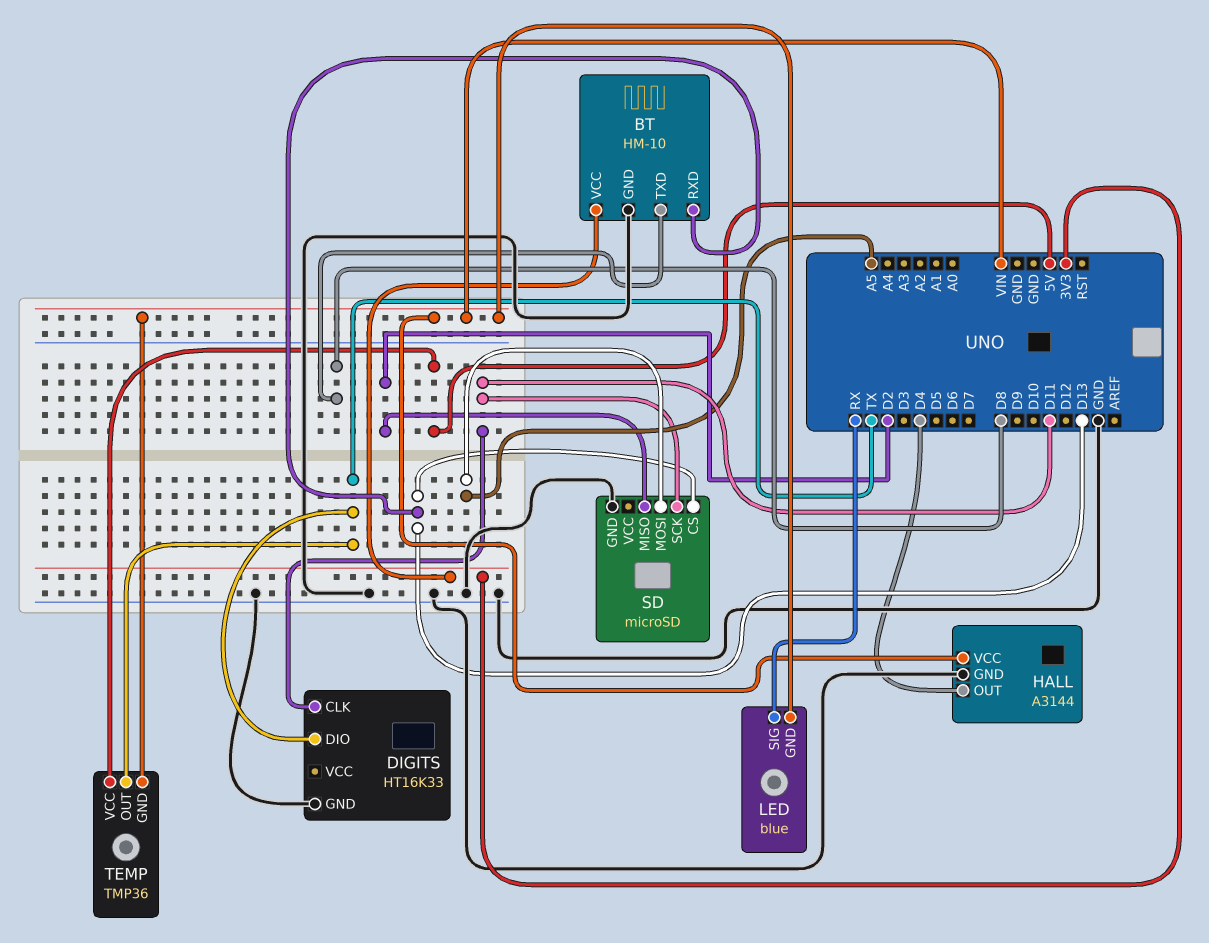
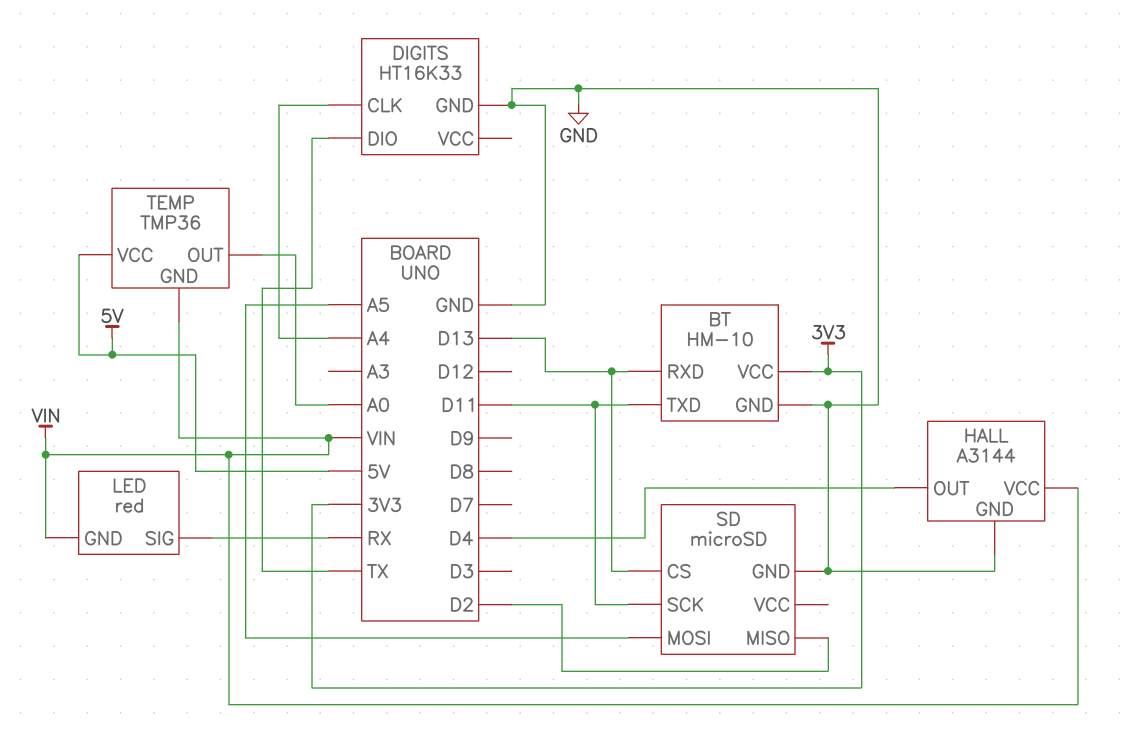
BT pin TXD: D8 -> D11
DIGITS pin CLK: D11 -> A4
LED: blue -> red
TEMP pin OUT: TX -> A0

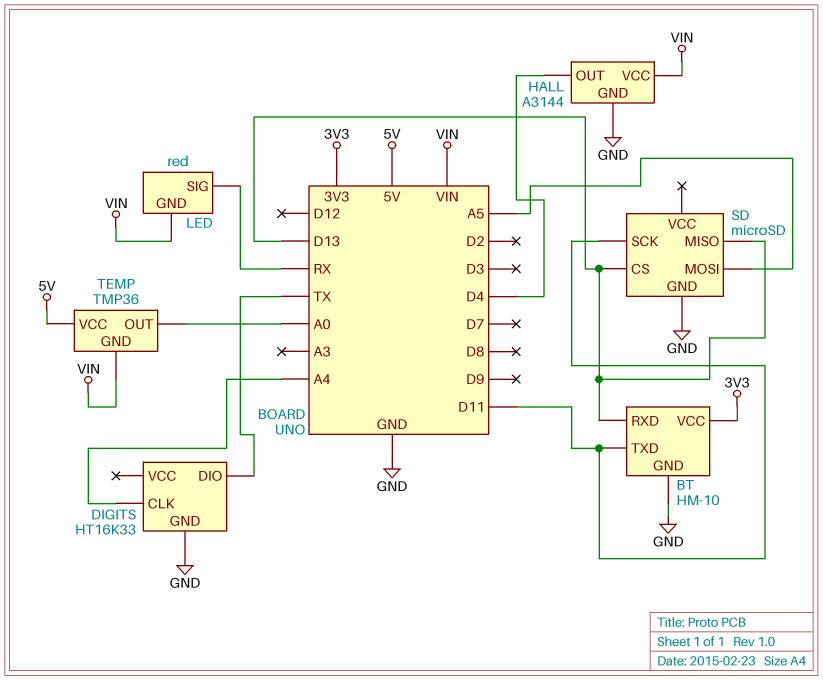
SD pin MISO: D2 -> D13

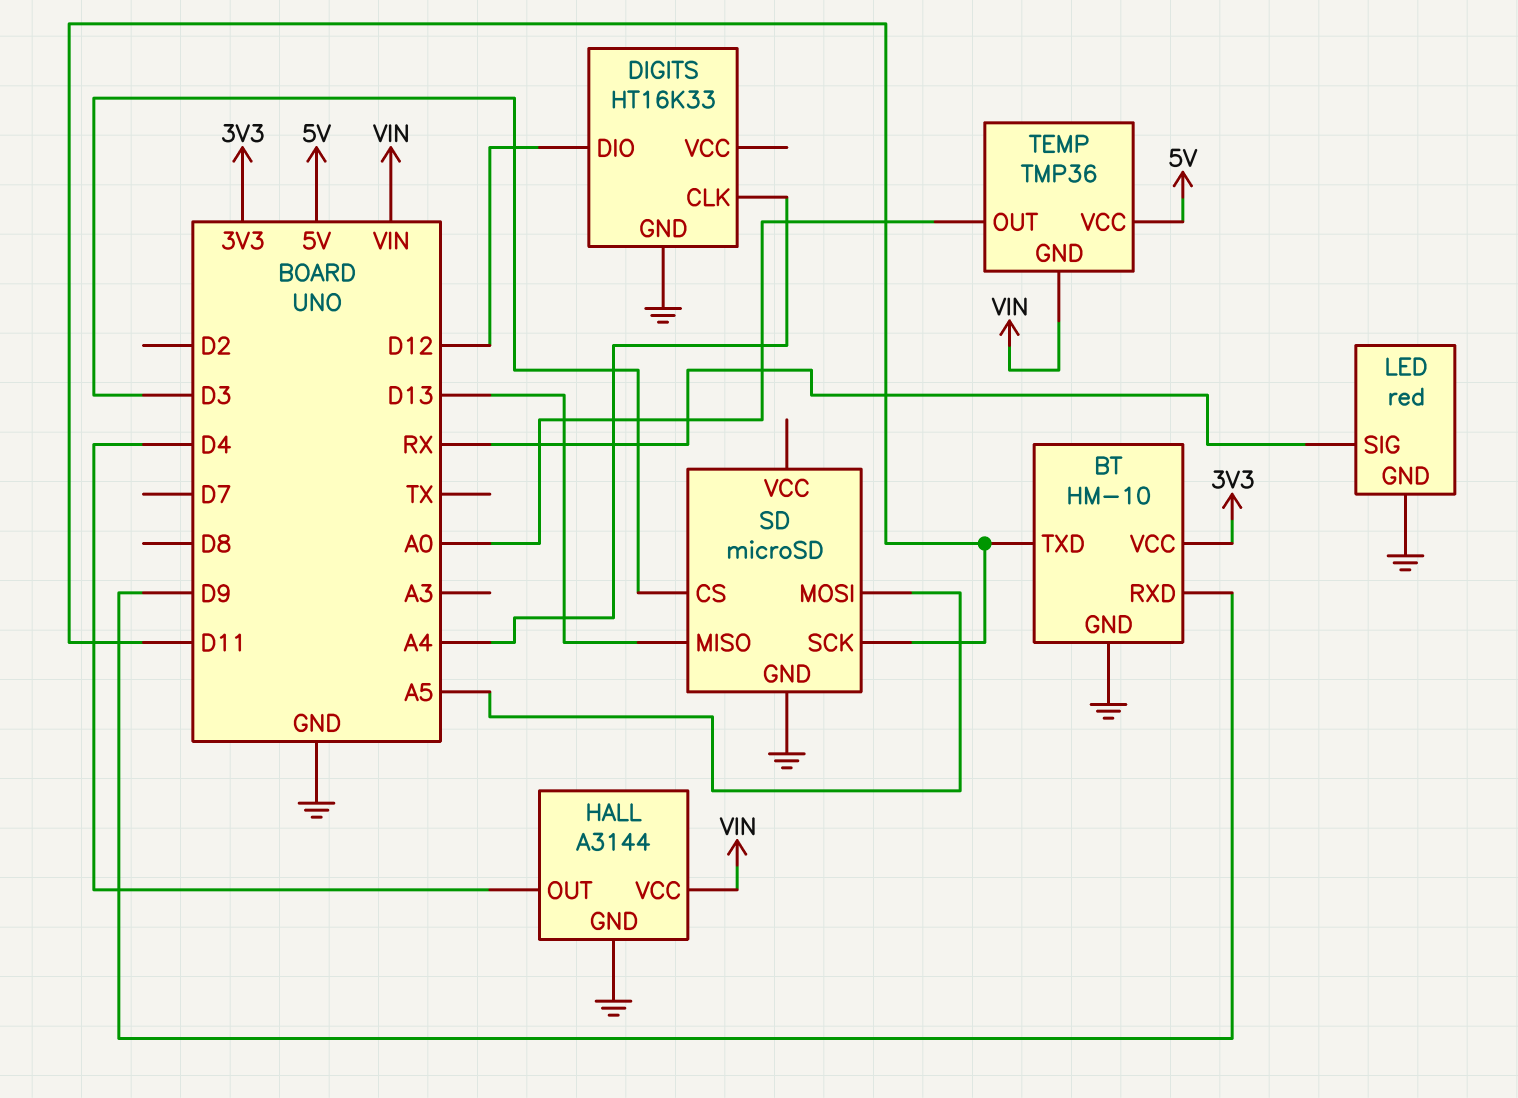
BT pin RXD: D13 -> D9
DIGITS pin DIO: TX -> D12
LED pin GND: VIN -> GND
SD pin CS: D13 -> D3

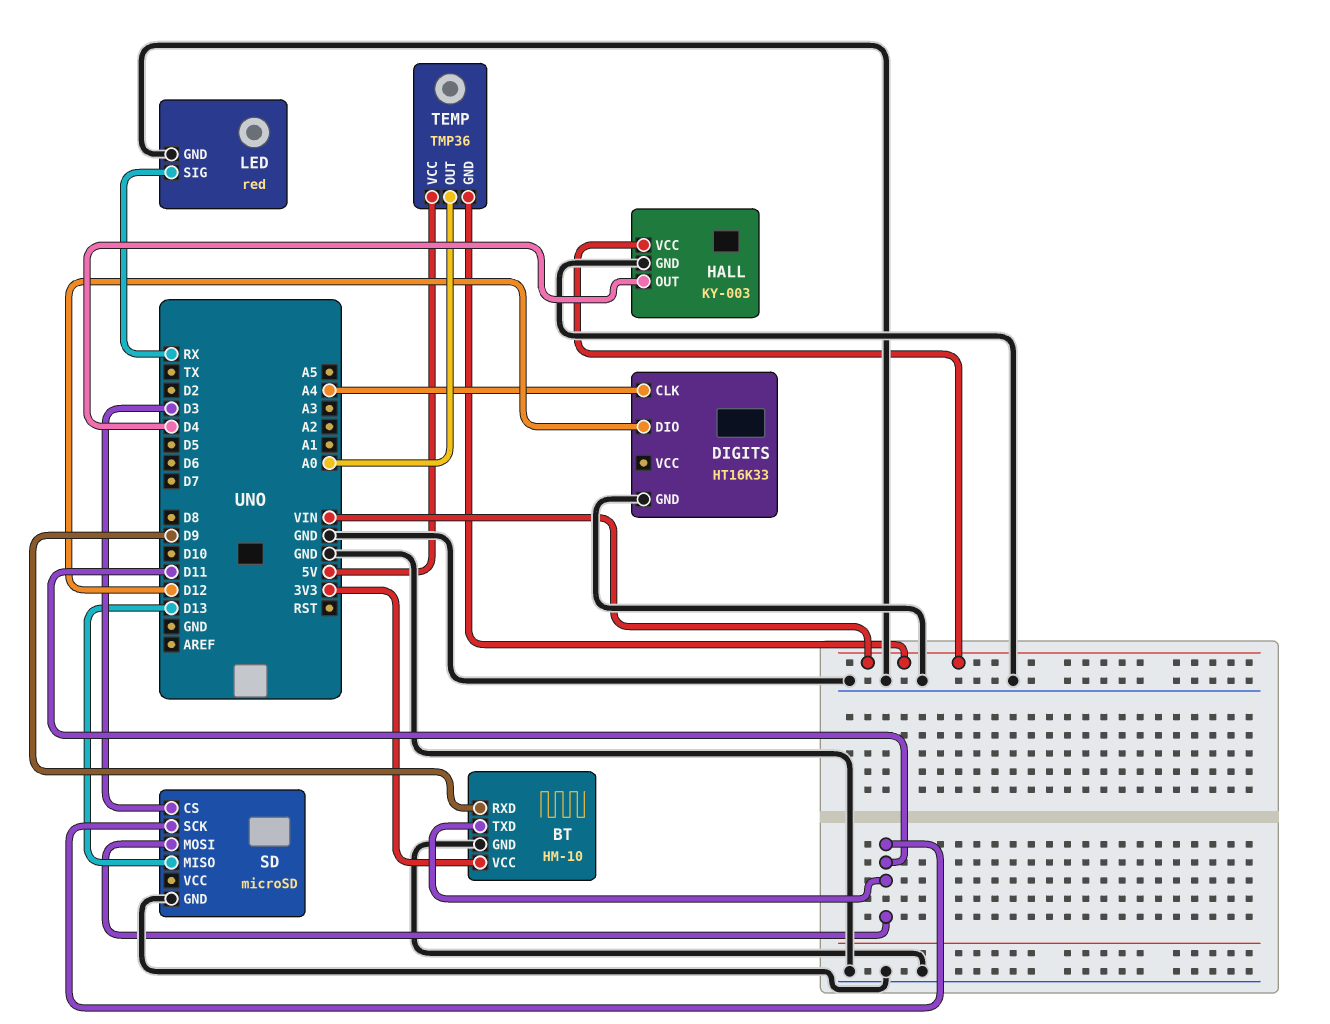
HALL: A3144 -> KY-003
SD pin MOSI: A5 -> D11

